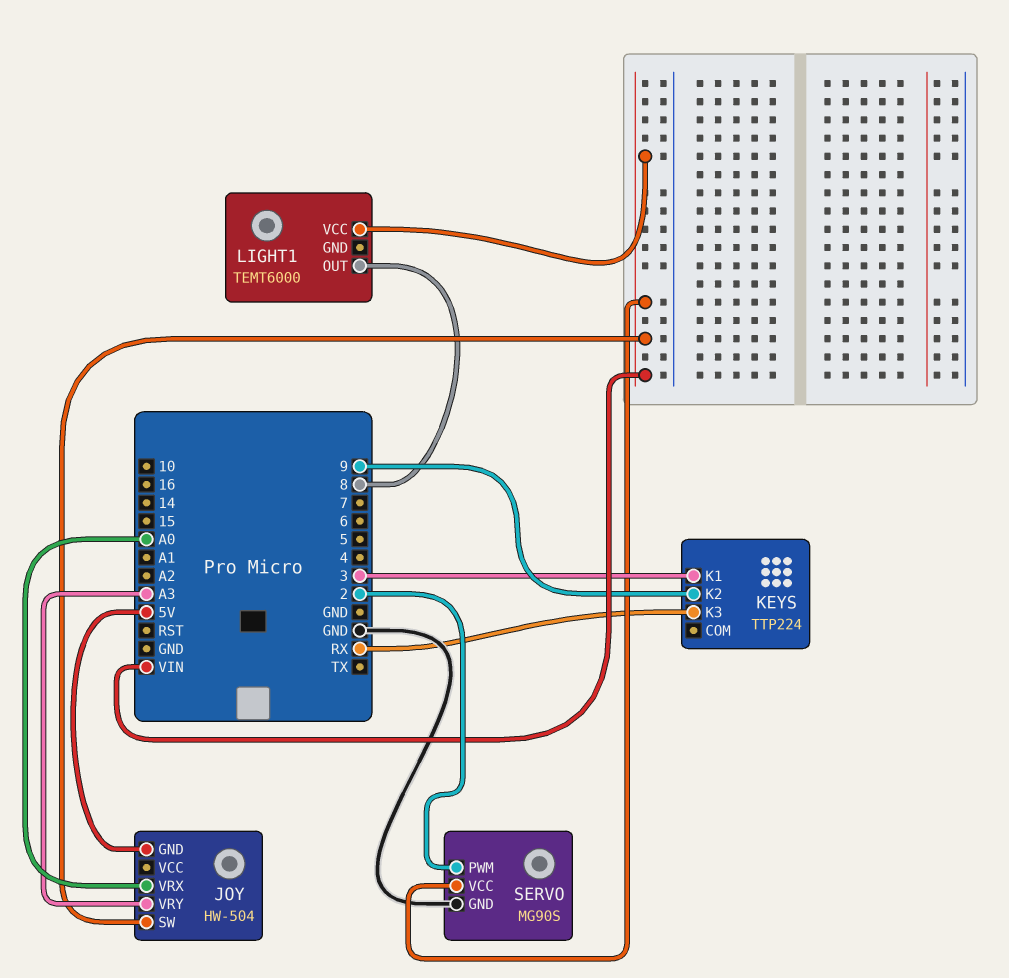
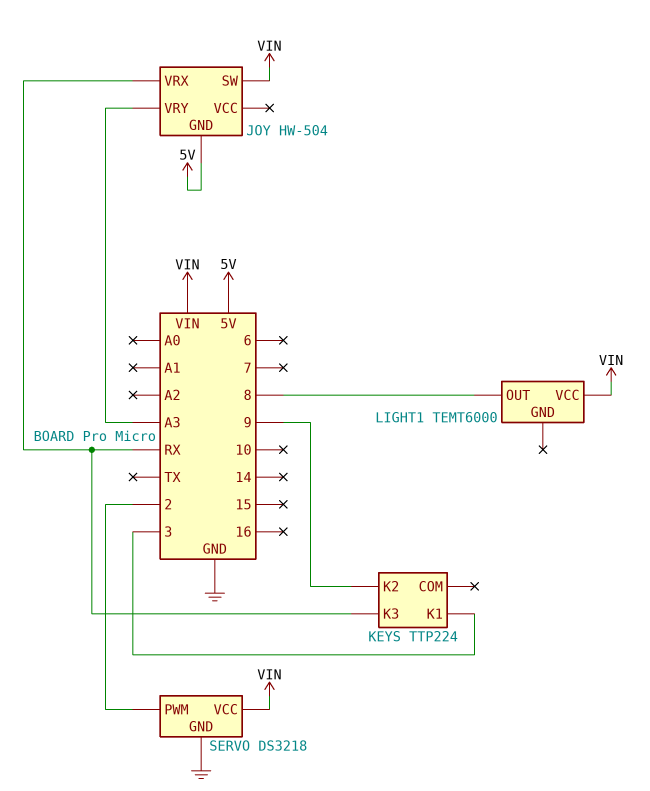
JOY pin VRX: A0 -> RX
SERVO: MG90S -> DS3218

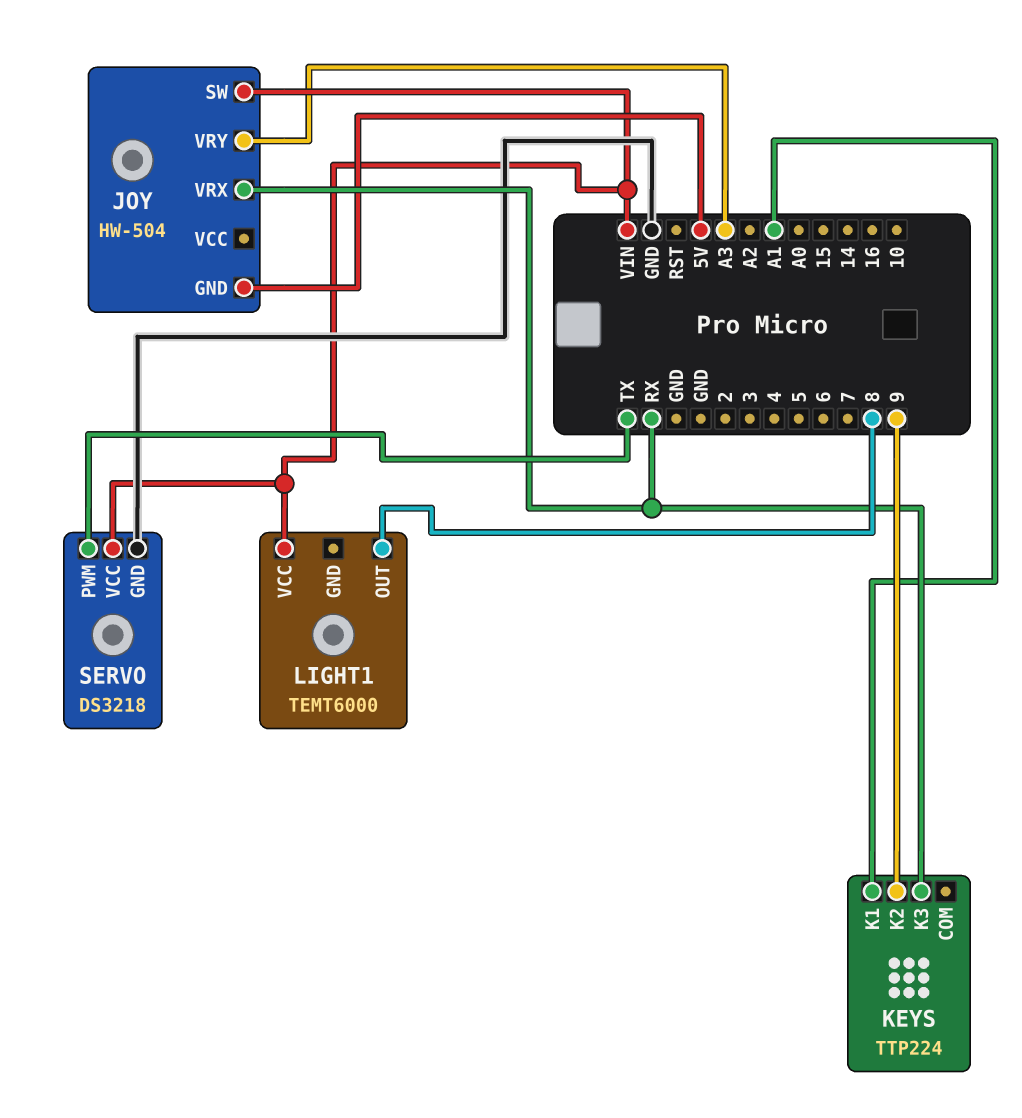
KEYS pin K1: 3 -> A1
SERVO pin PWM: 2 -> TX

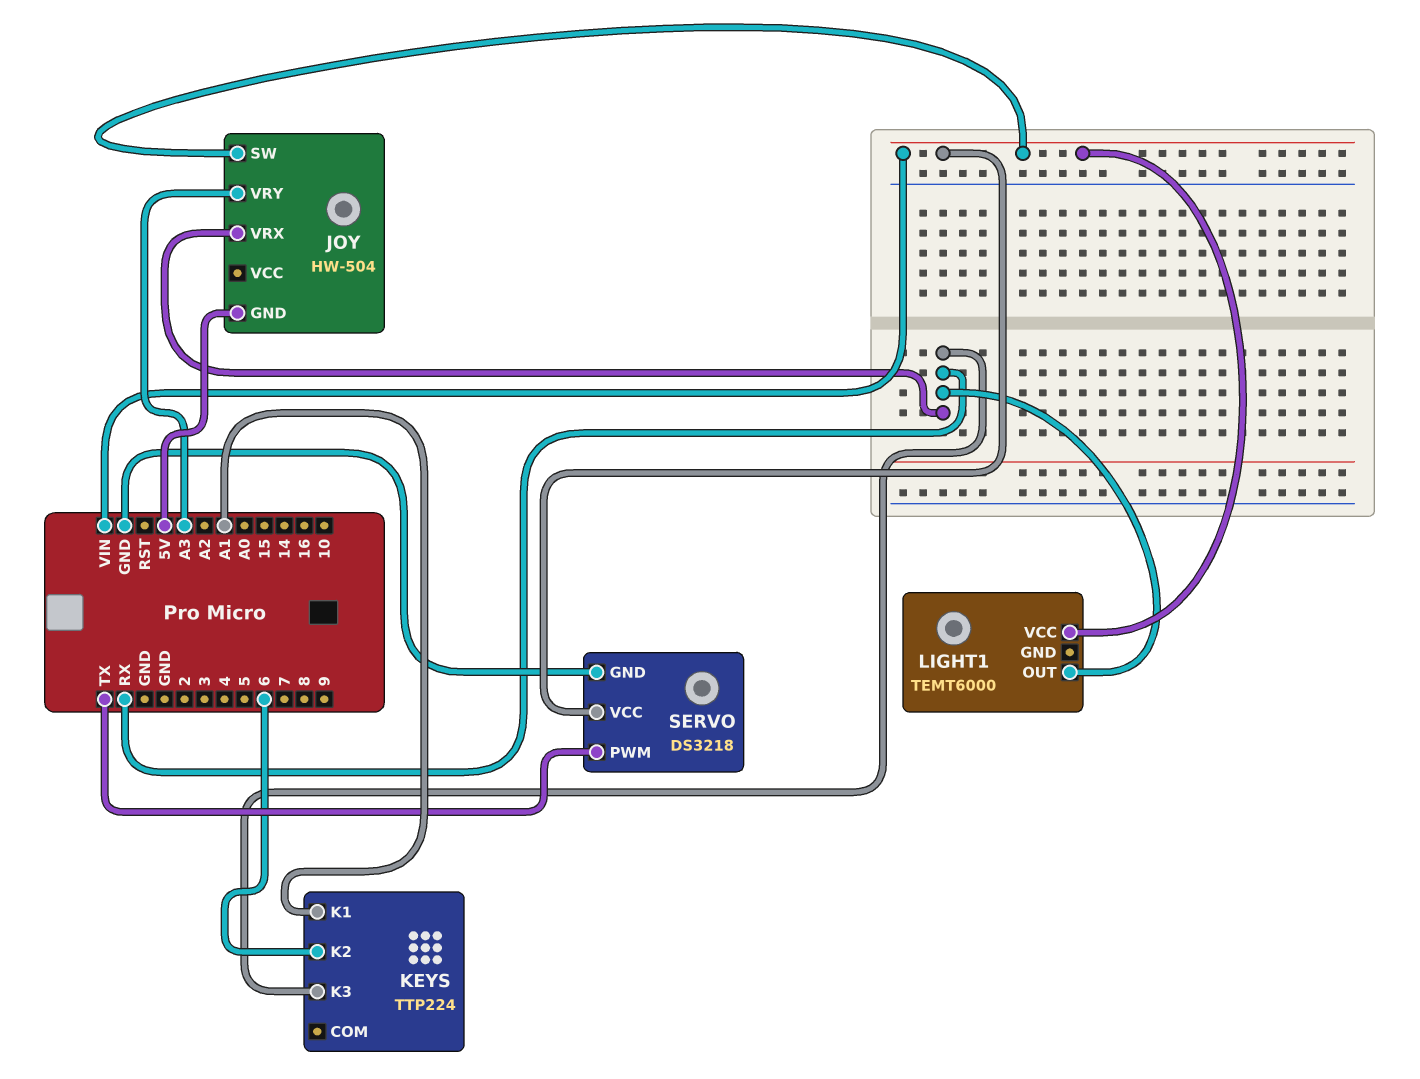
KEYS pin K2: 9 -> 6
LIGHT1 pin OUT: 8 -> RX

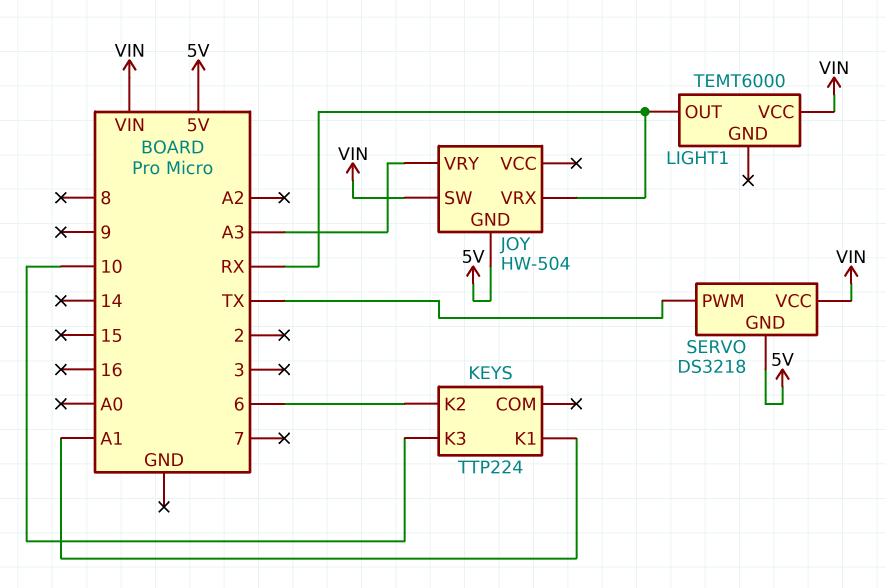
KEYS pin K3: RX -> 10
SERVO pin GND: GND -> 5V

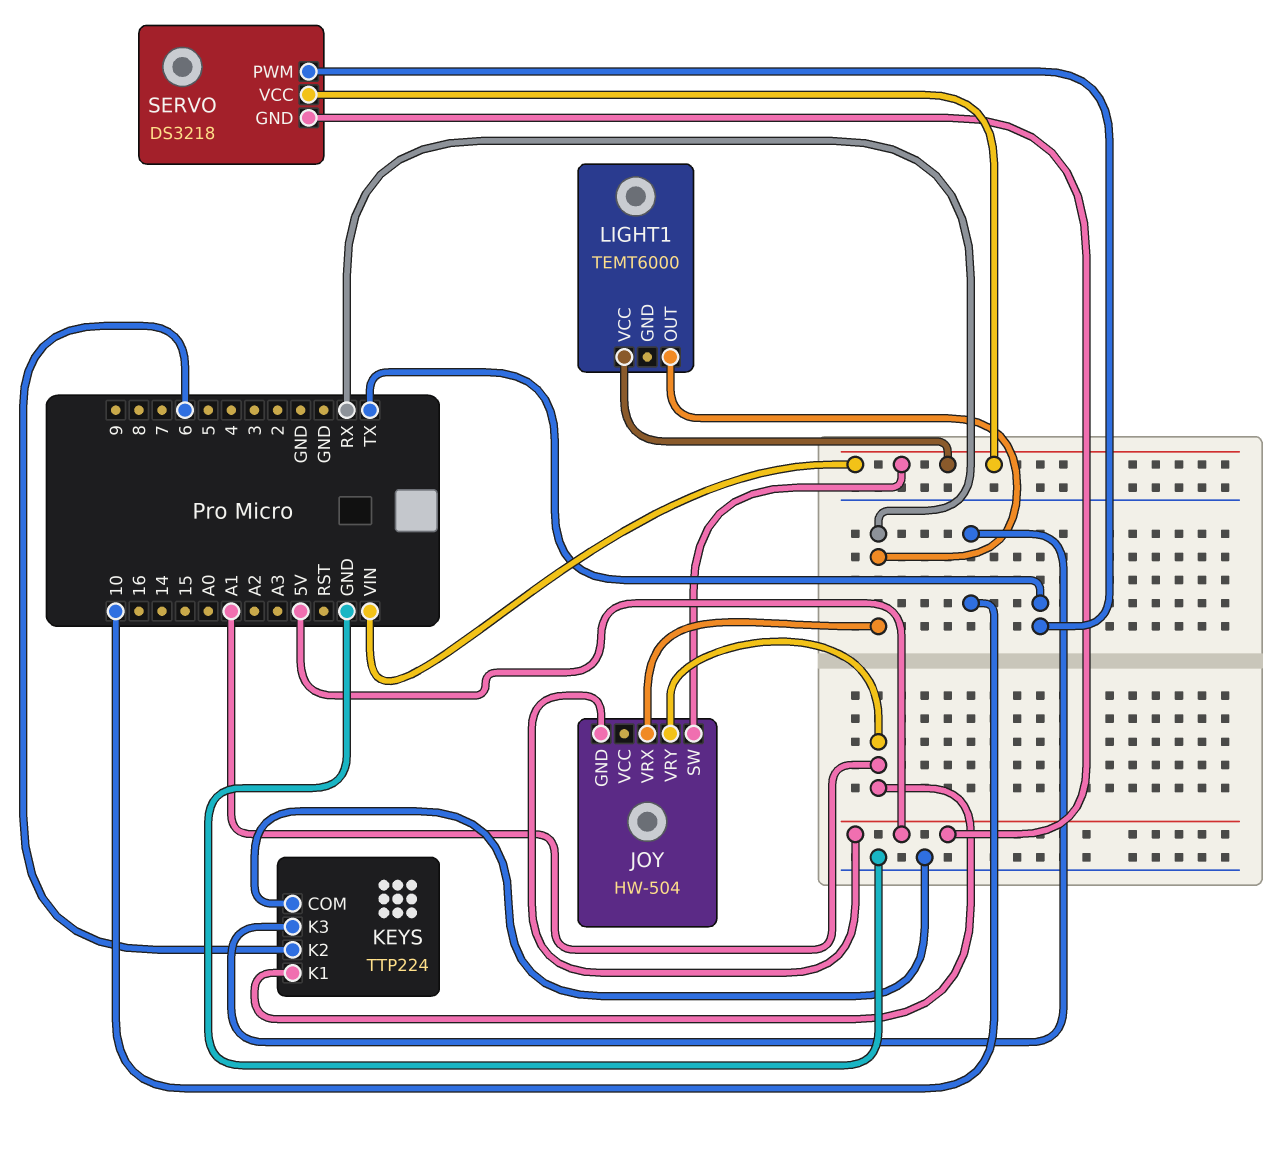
JOY pin VRY: A3 -> A1
KEYS pin COM: none -> GND

